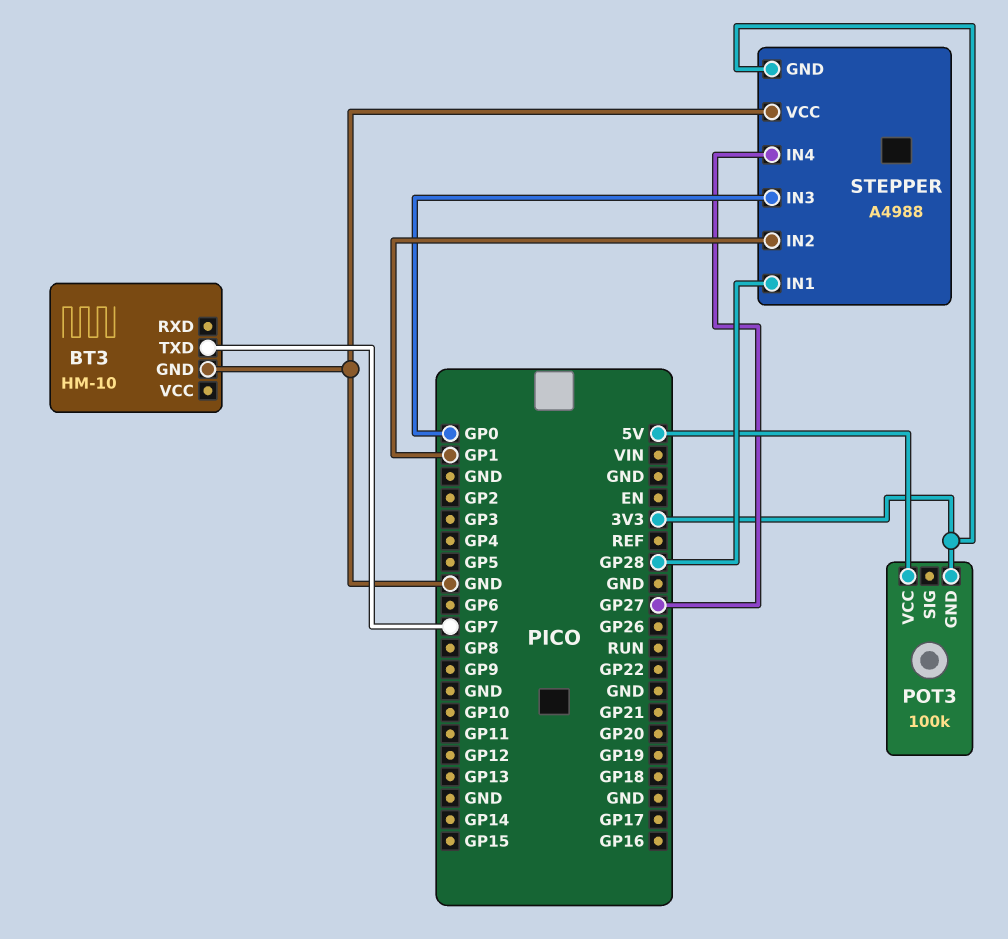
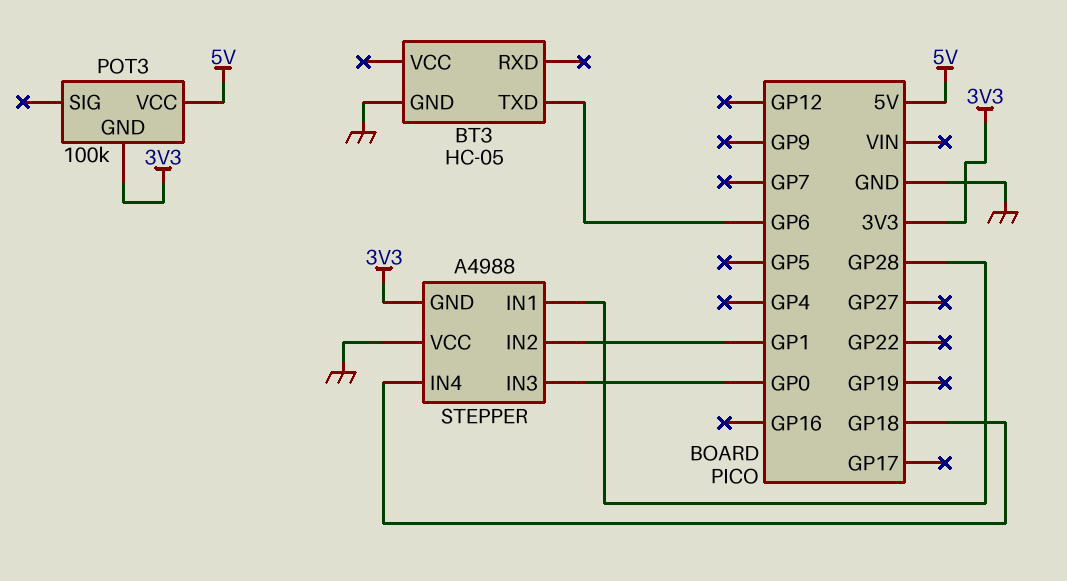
BT3: HM-10 -> HC-05
BT3 pin TXD: GP7 -> GP6
STEPPER pin IN4: GP27 -> GP18

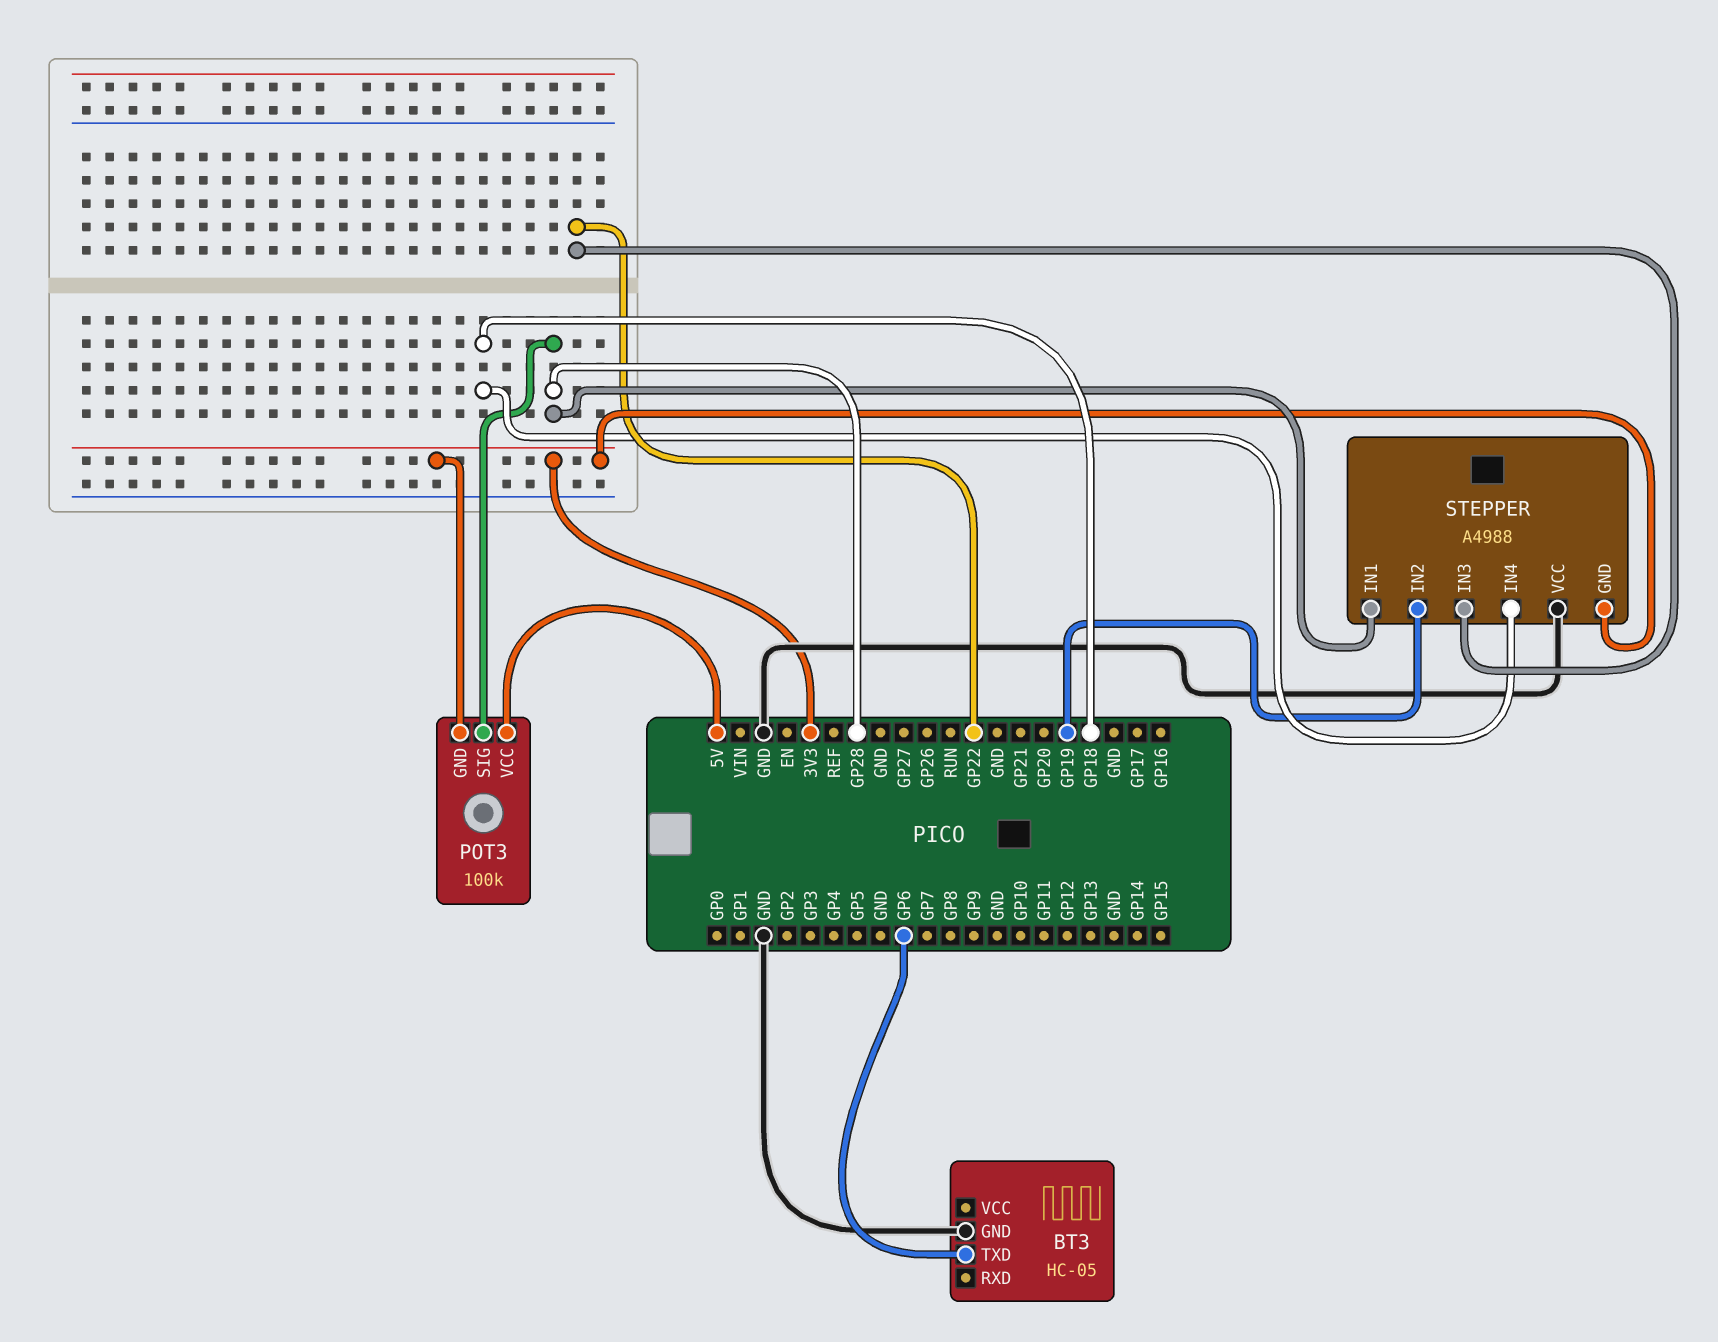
POT3 pin SIG: none -> GP28
STEPPER pin IN2: GP1 -> GP19
STEPPER pin IN3: GP0 -> GP22

